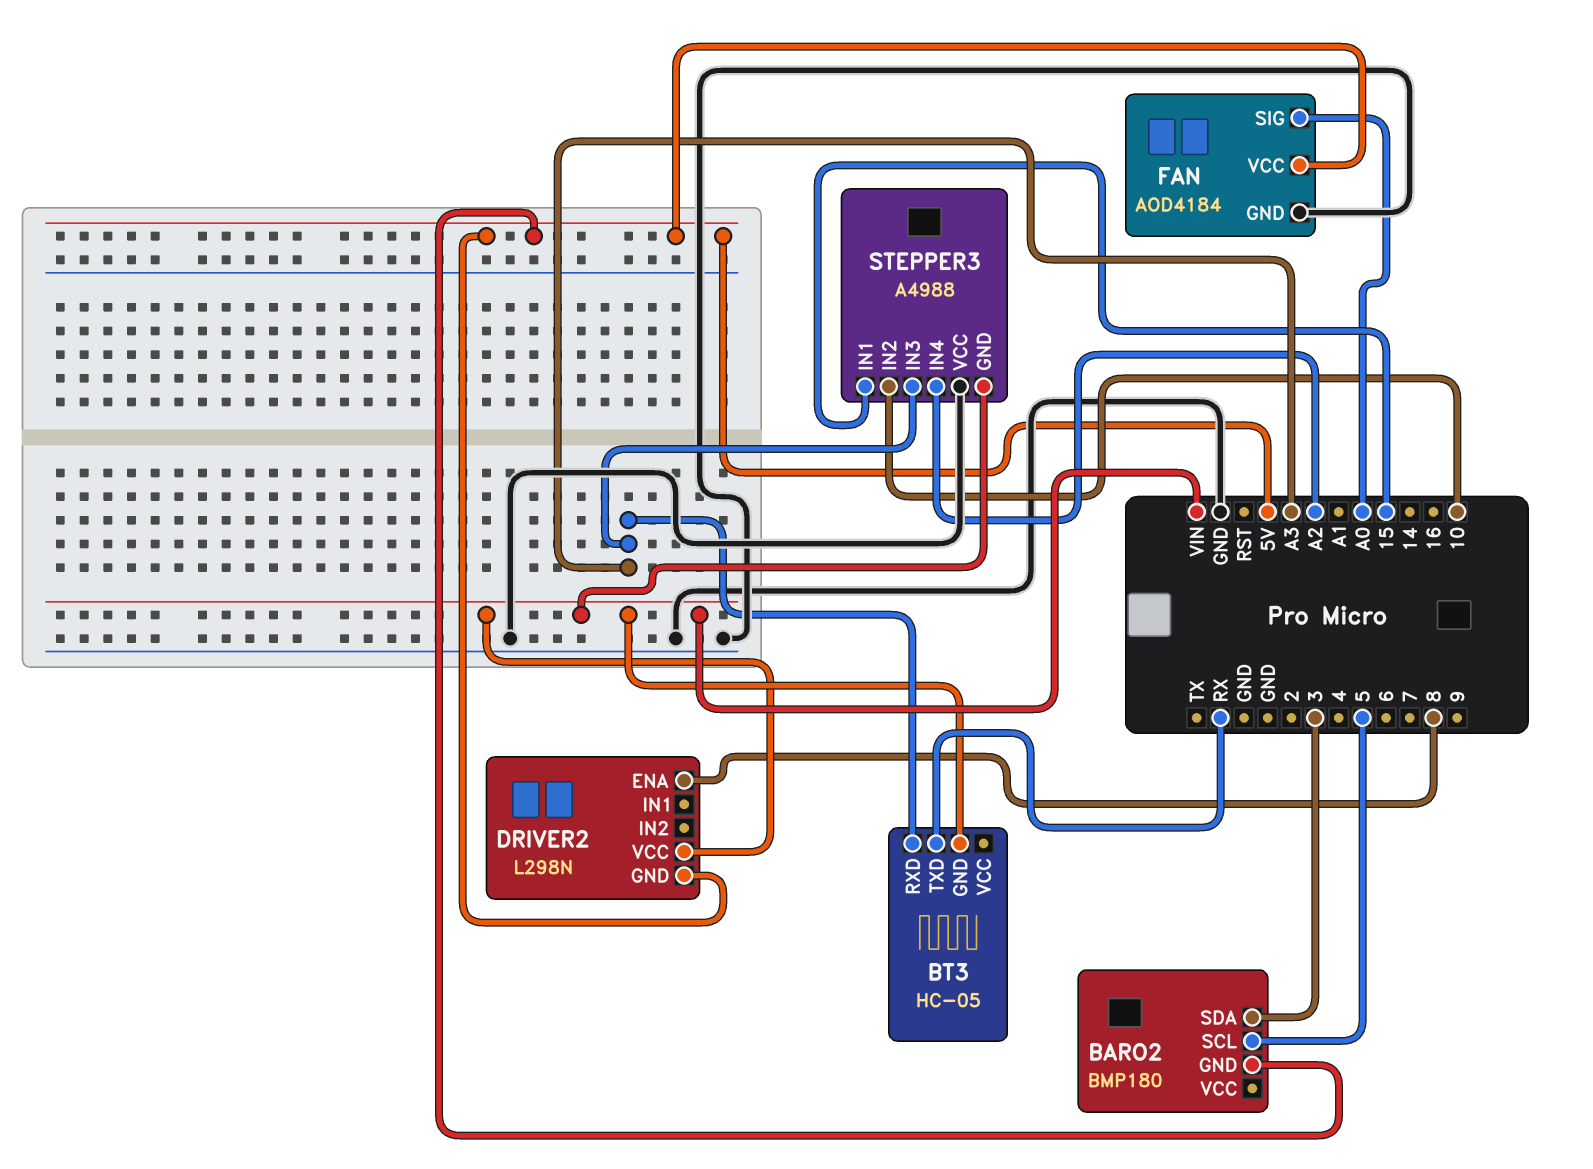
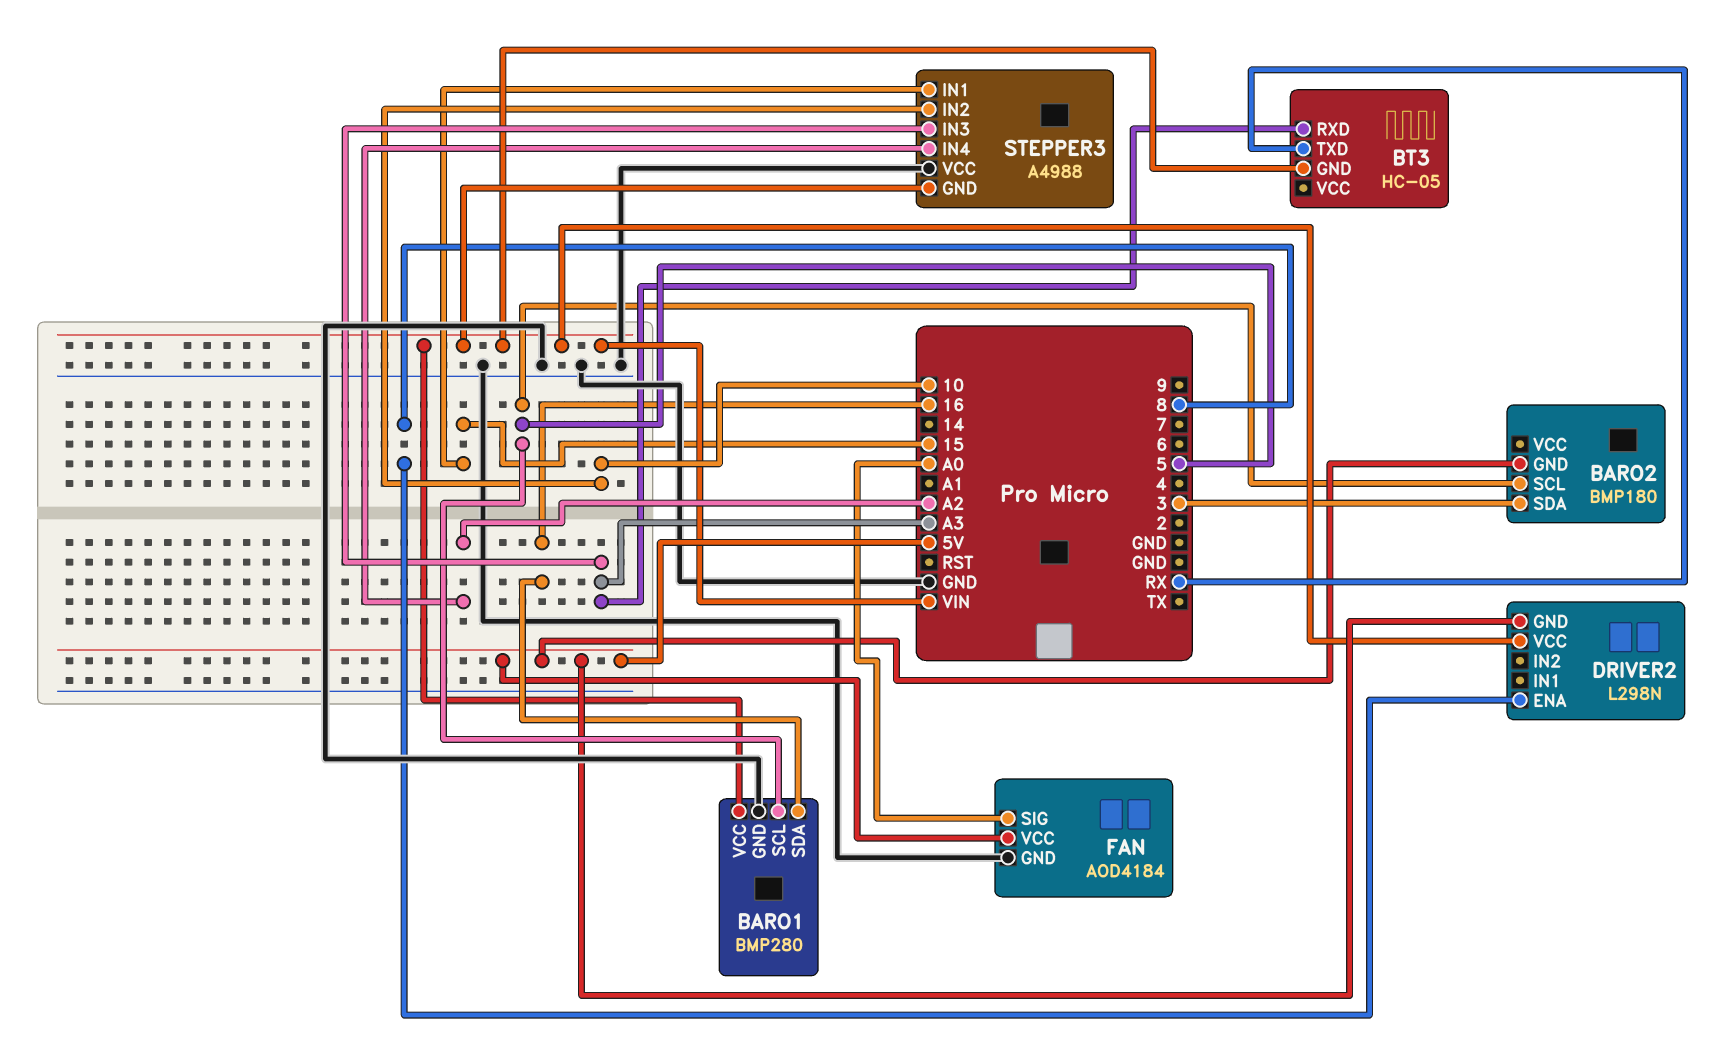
BARO1: none -> BMP280
BARO1 pin GND: none -> GND
BARO1 pin SCL: none -> 5
BARO1 pin SDA: none -> 16
BARO1 pin VCC: none -> VIN

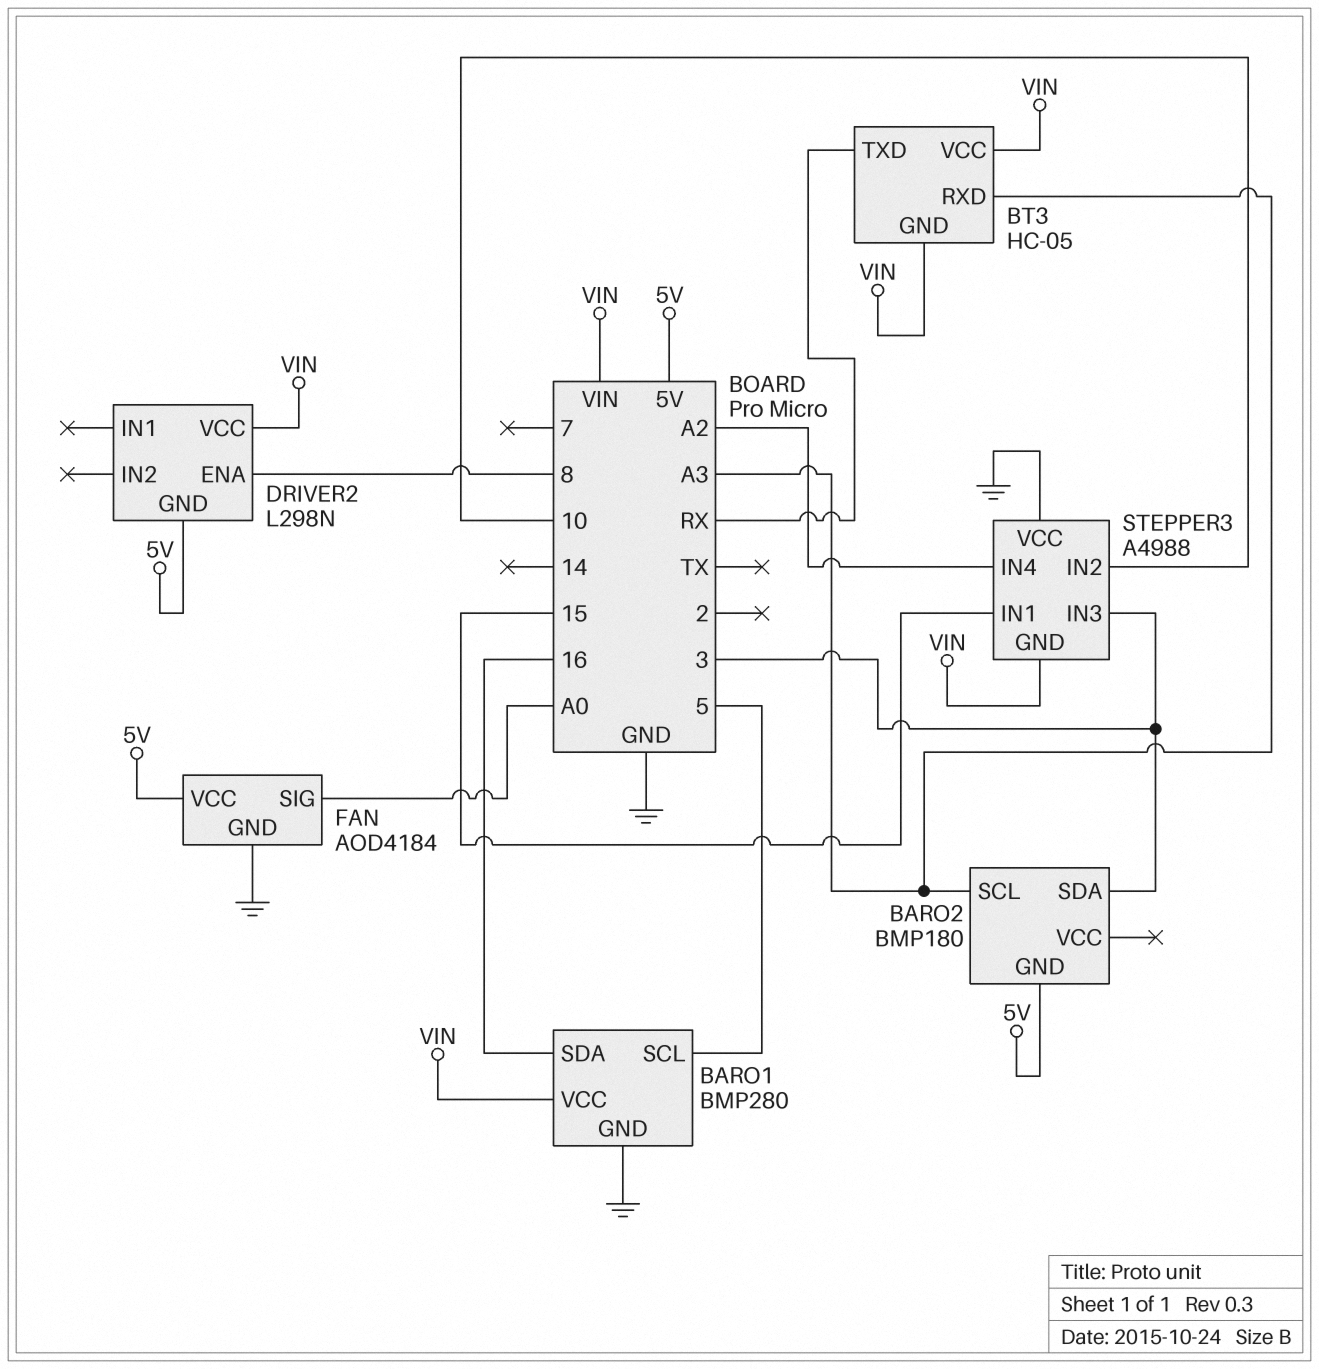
BARO2 pin SCL: 5 -> A3
BT3 pin VCC: none -> VIN
STEPPER3 pin IN3: A3 -> 3

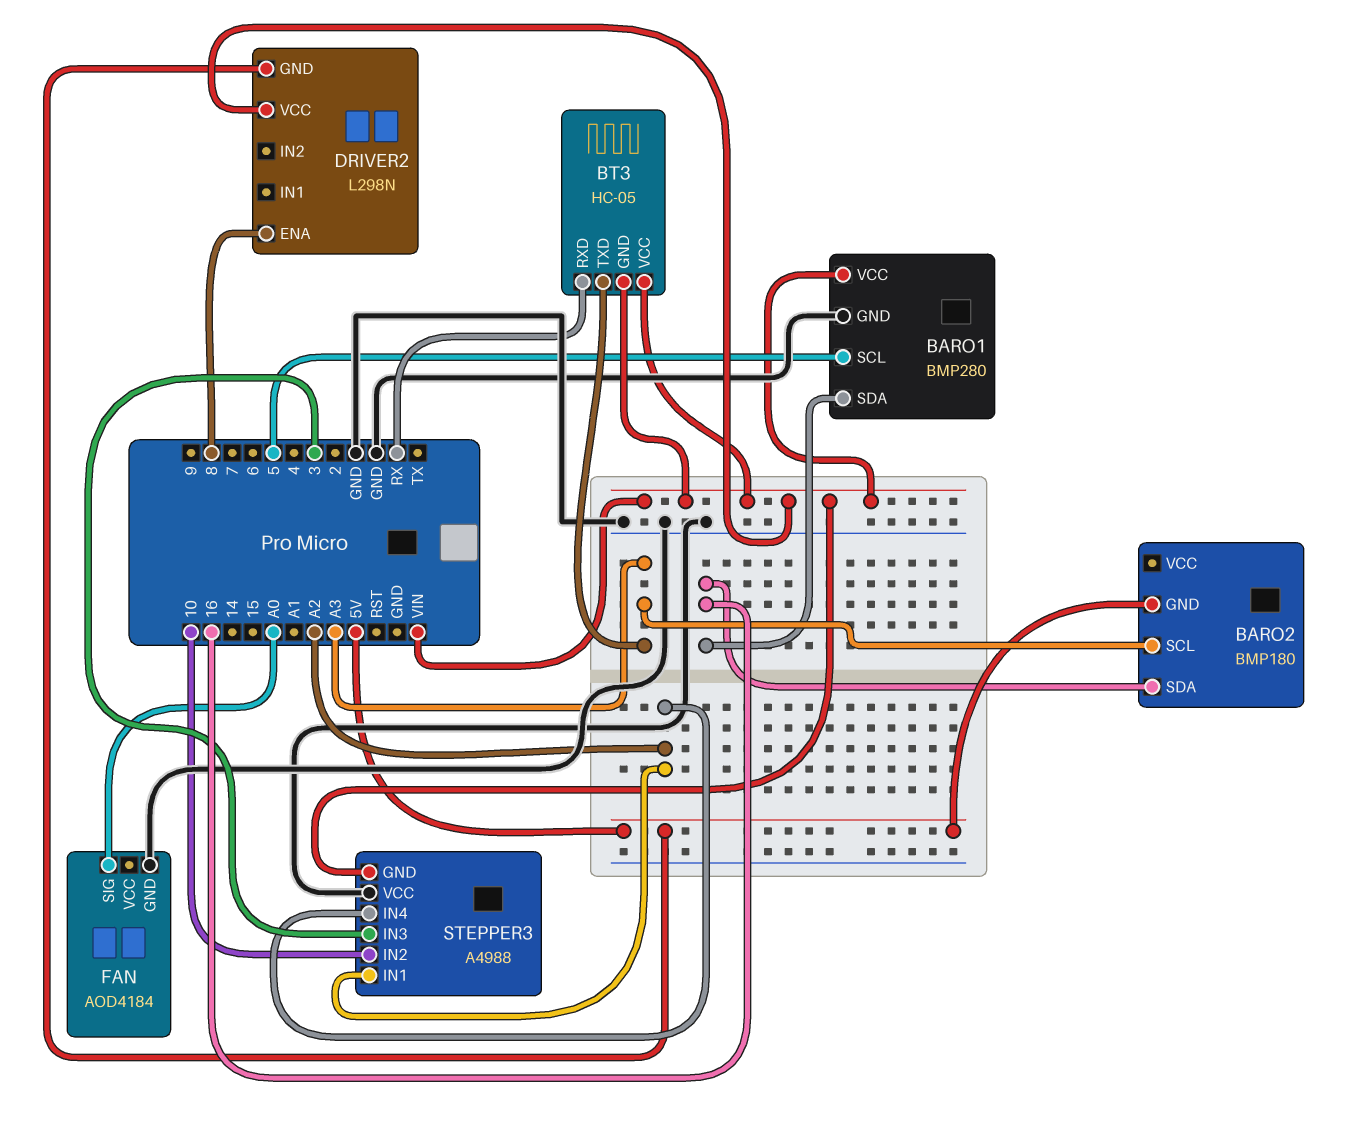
BARO2 pin SDA: 3 -> 16
BT3 pin RXD: A3 -> RX
BT3 pin TXD: RX -> A3
FAN pin VCC: 5V -> none
STEPPER3 pin IN1: 15 -> A2

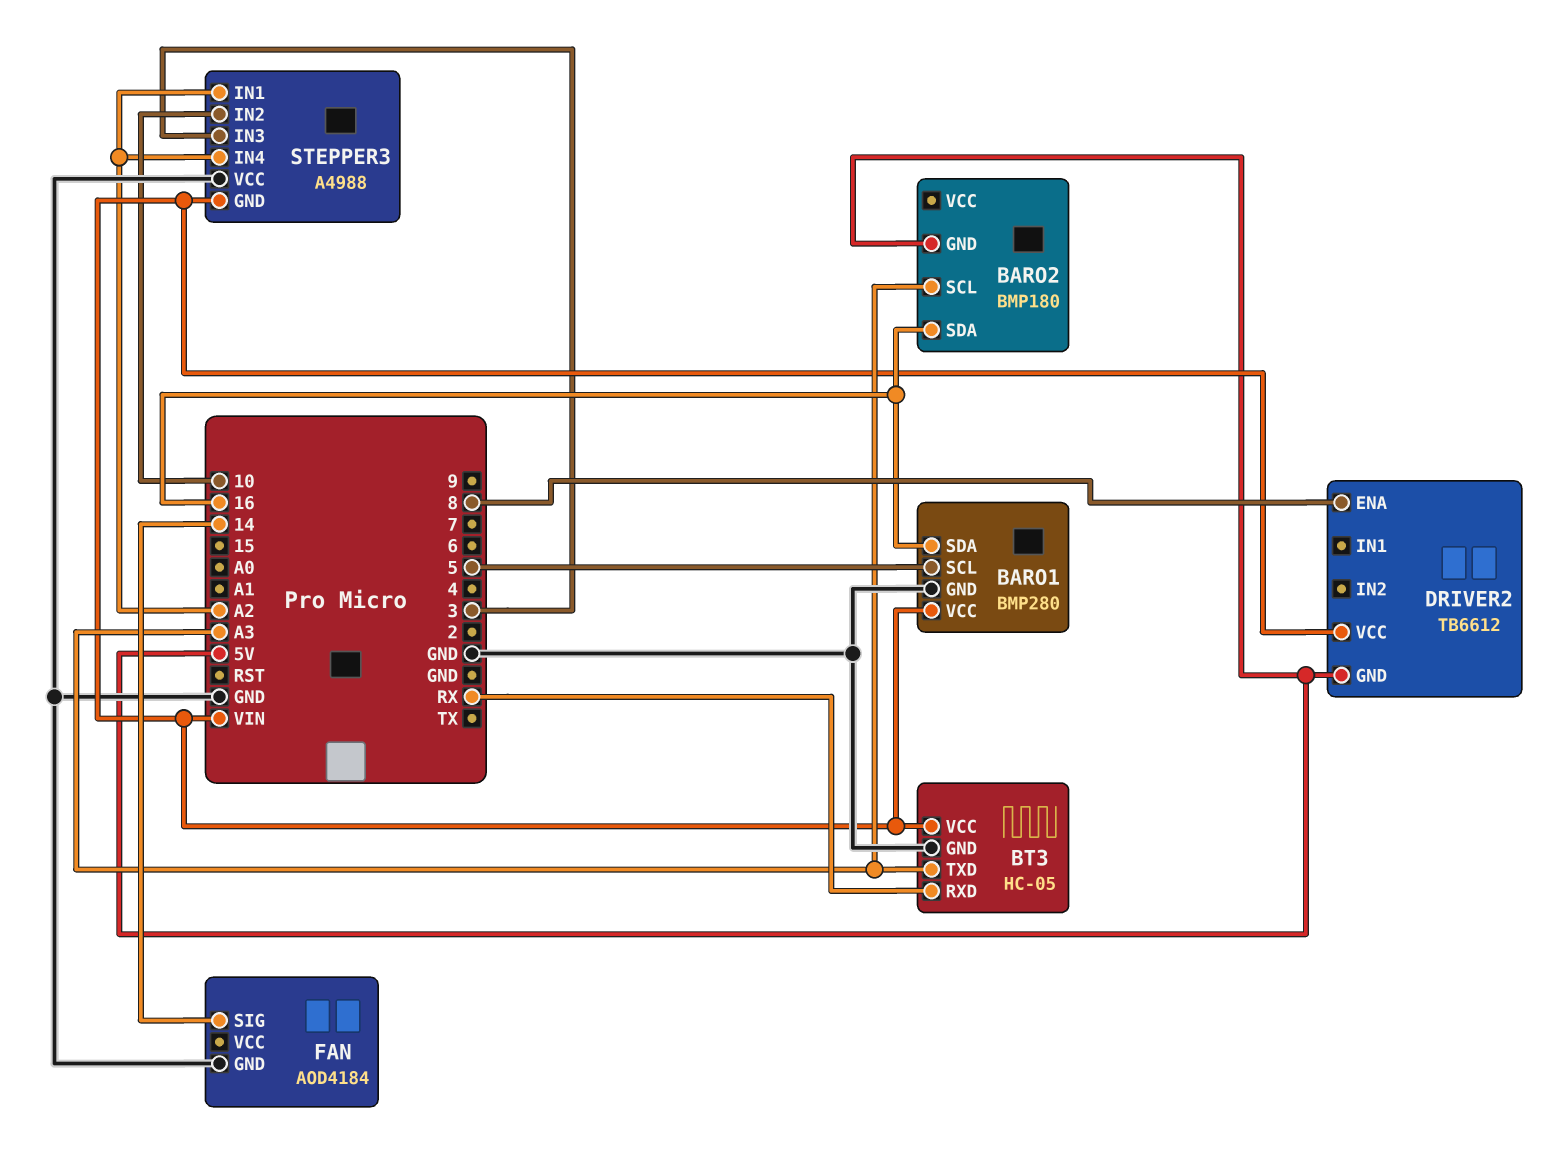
BT3 pin GND: VIN -> GND
DRIVER2: L298N -> TB6612
FAN pin SIG: A0 -> 14

